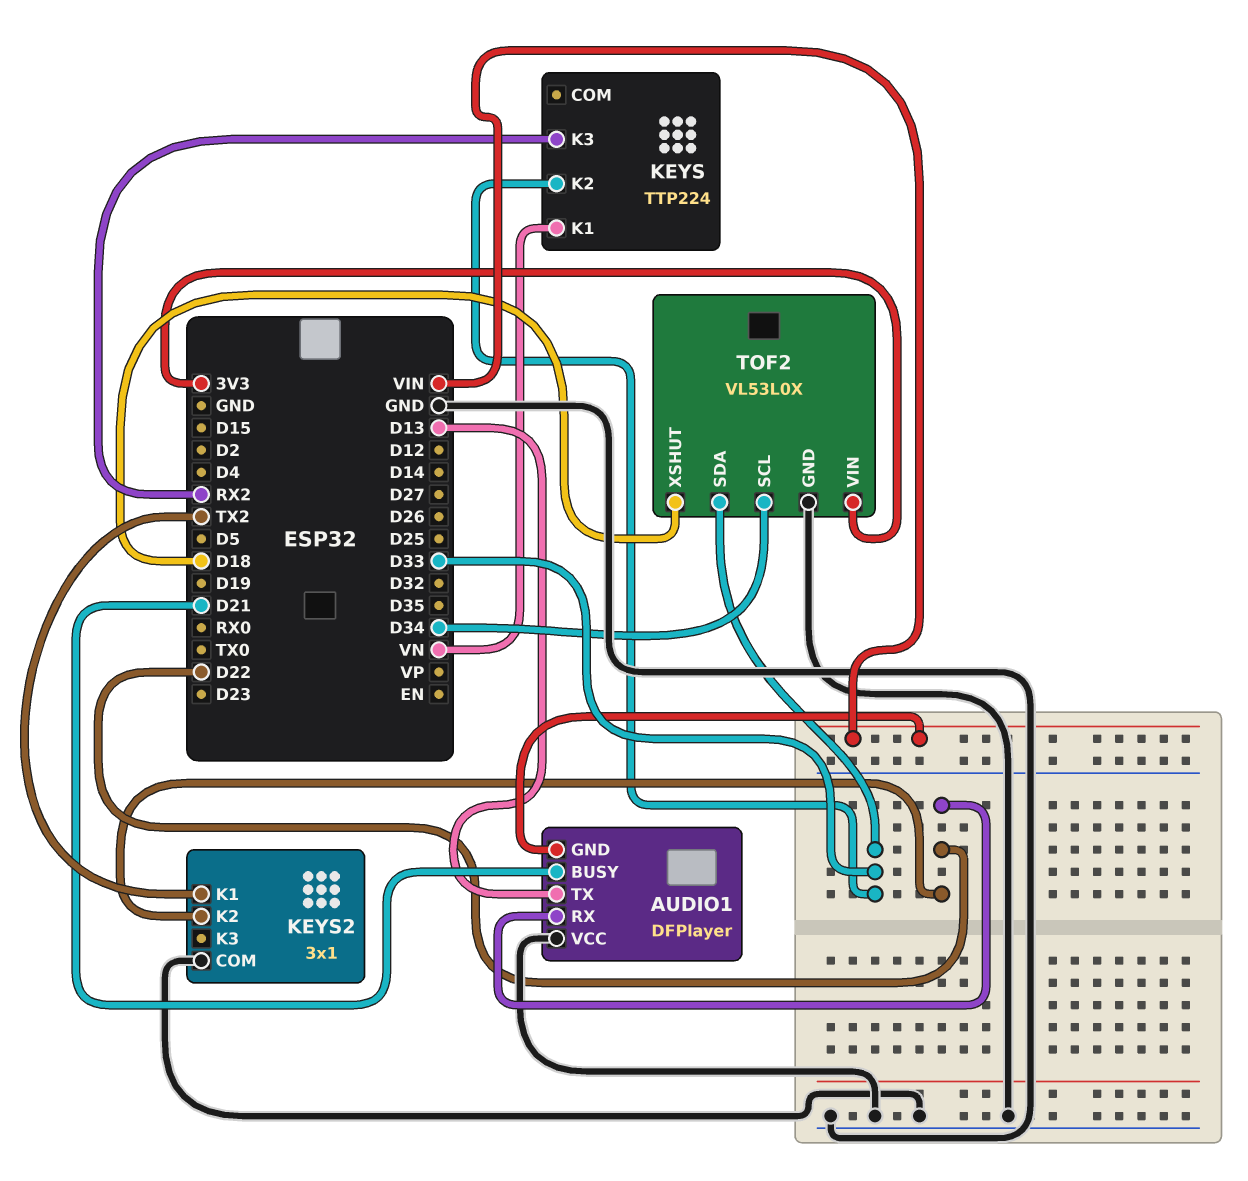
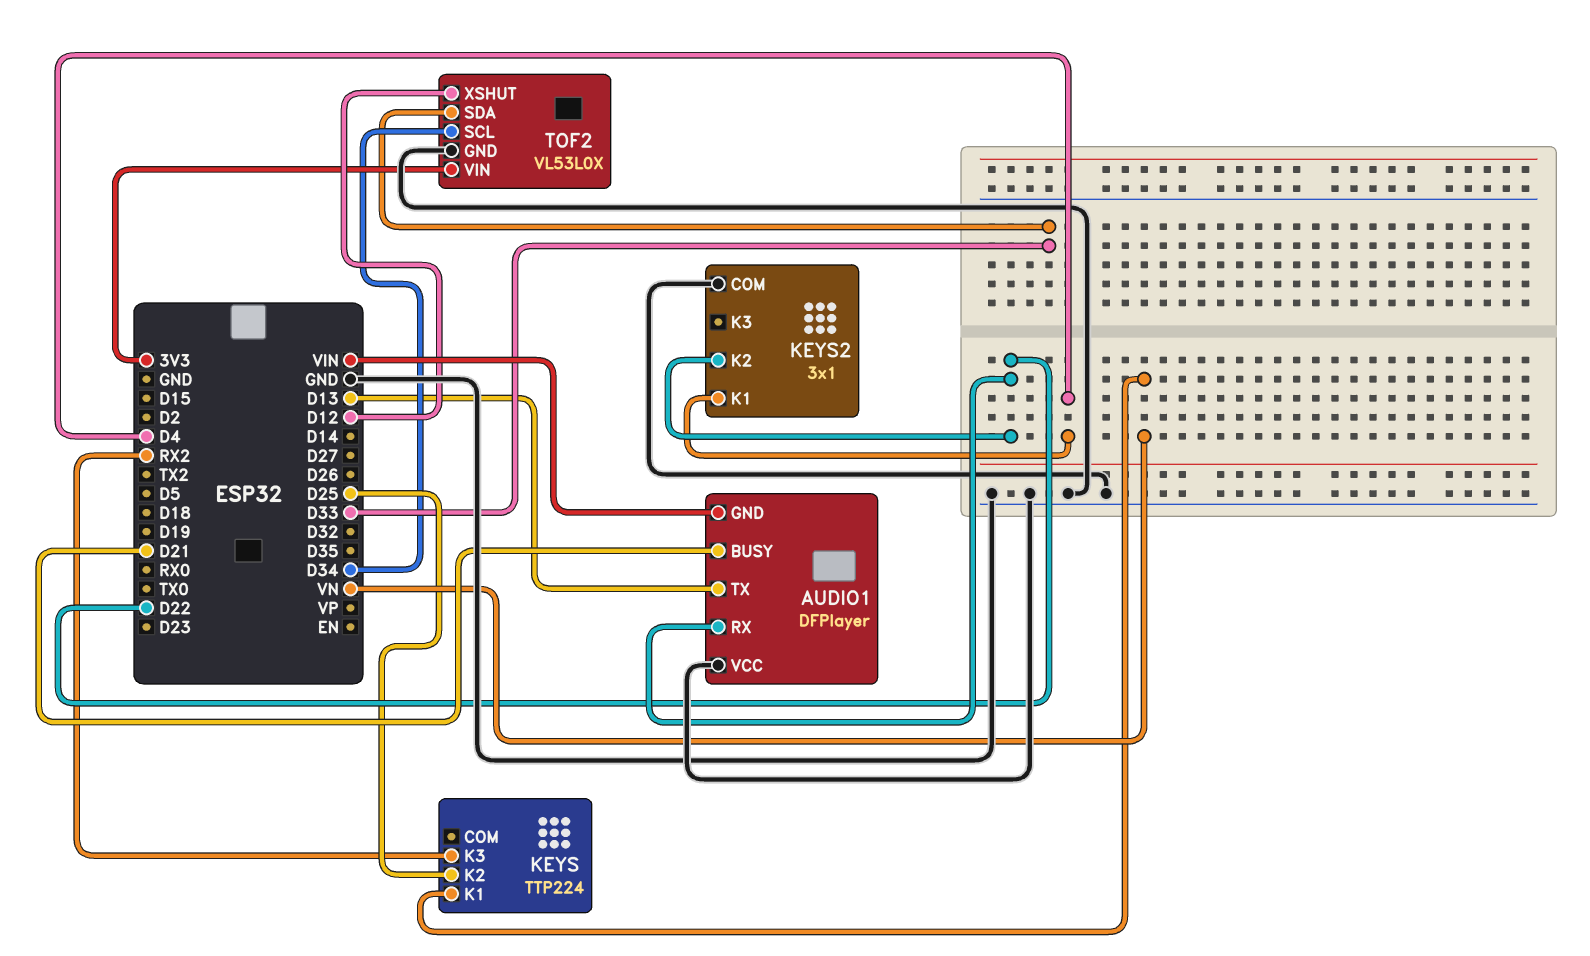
KEYS pin K2: D33 -> D25
KEYS2 pin K1: TX2 -> D4
TOF2 pin XSHUT: D18 -> D12

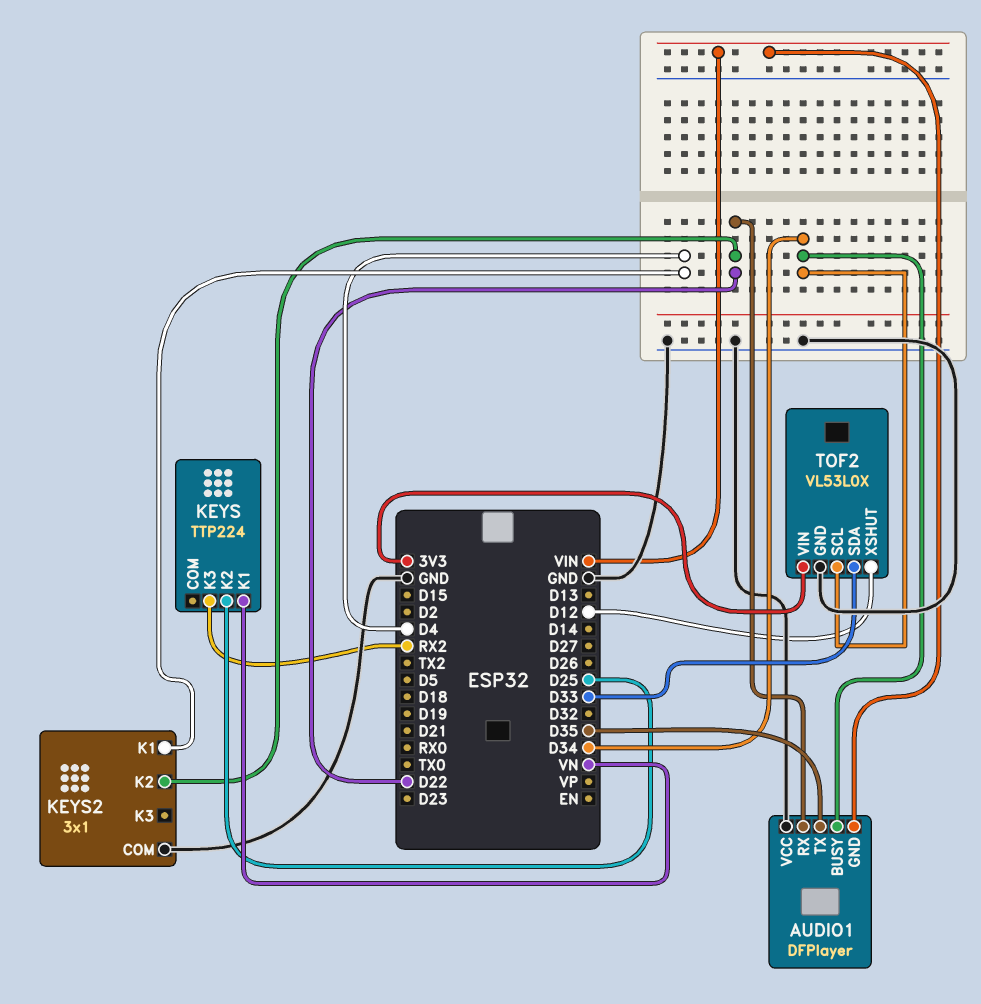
AUDIO1 pin BUSY: D21 -> D34
AUDIO1 pin TX: D13 -> D35

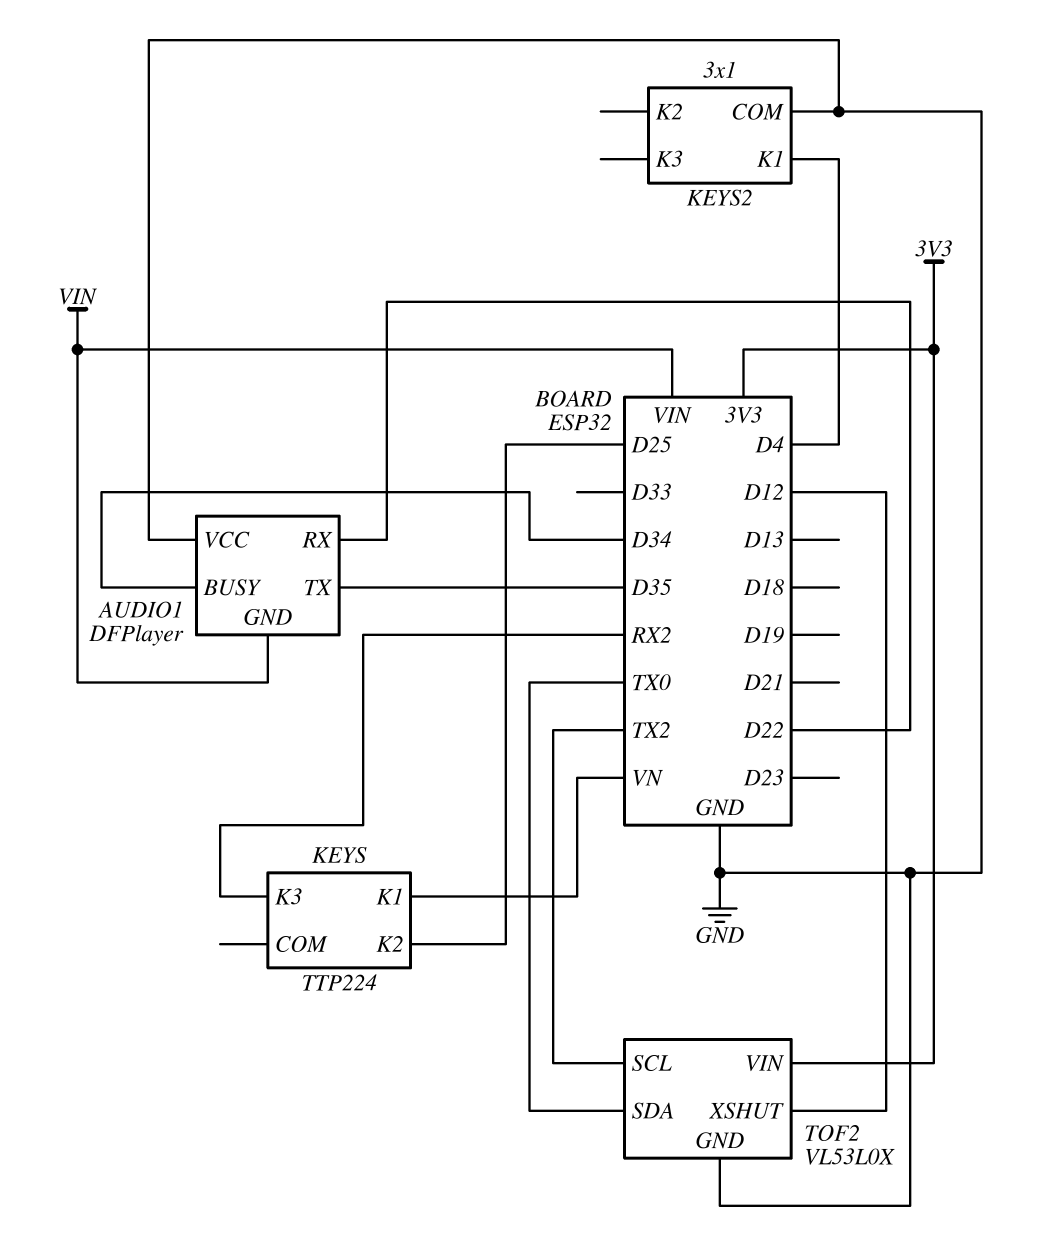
KEYS2 pin K2: D22 -> none
TOF2 pin SCL: D34 -> TX2
TOF2 pin SDA: D33 -> TX0

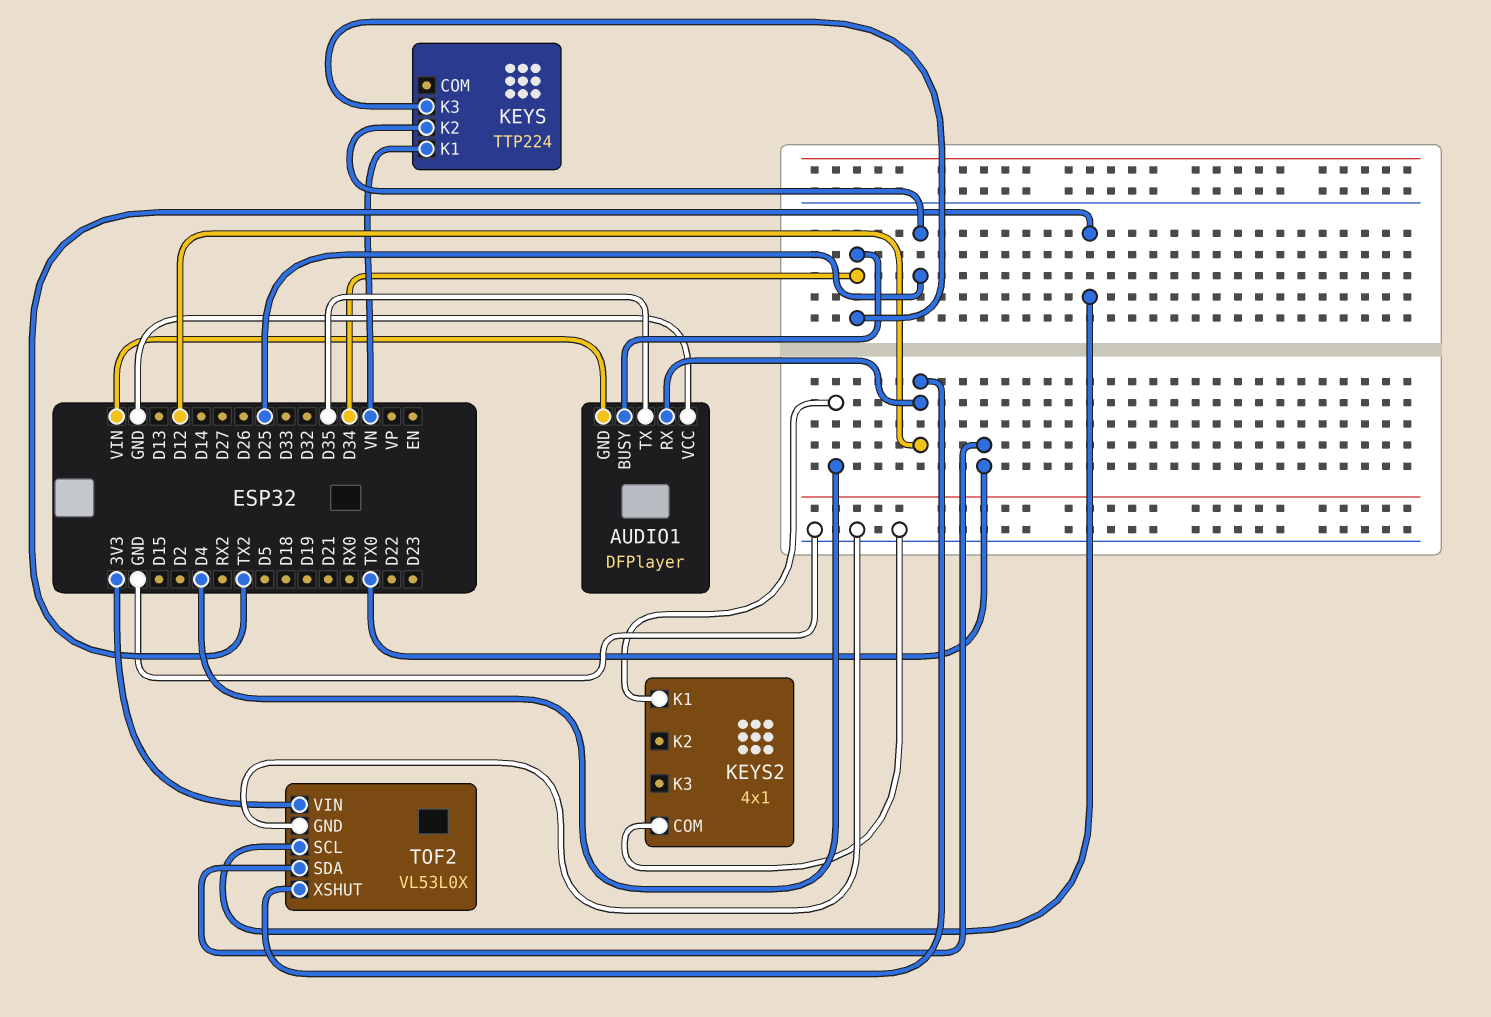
AUDIO1 pin RX: D22 -> D12
KEYS pin K3: RX2 -> D34
KEYS2: 3x1 -> 4x1

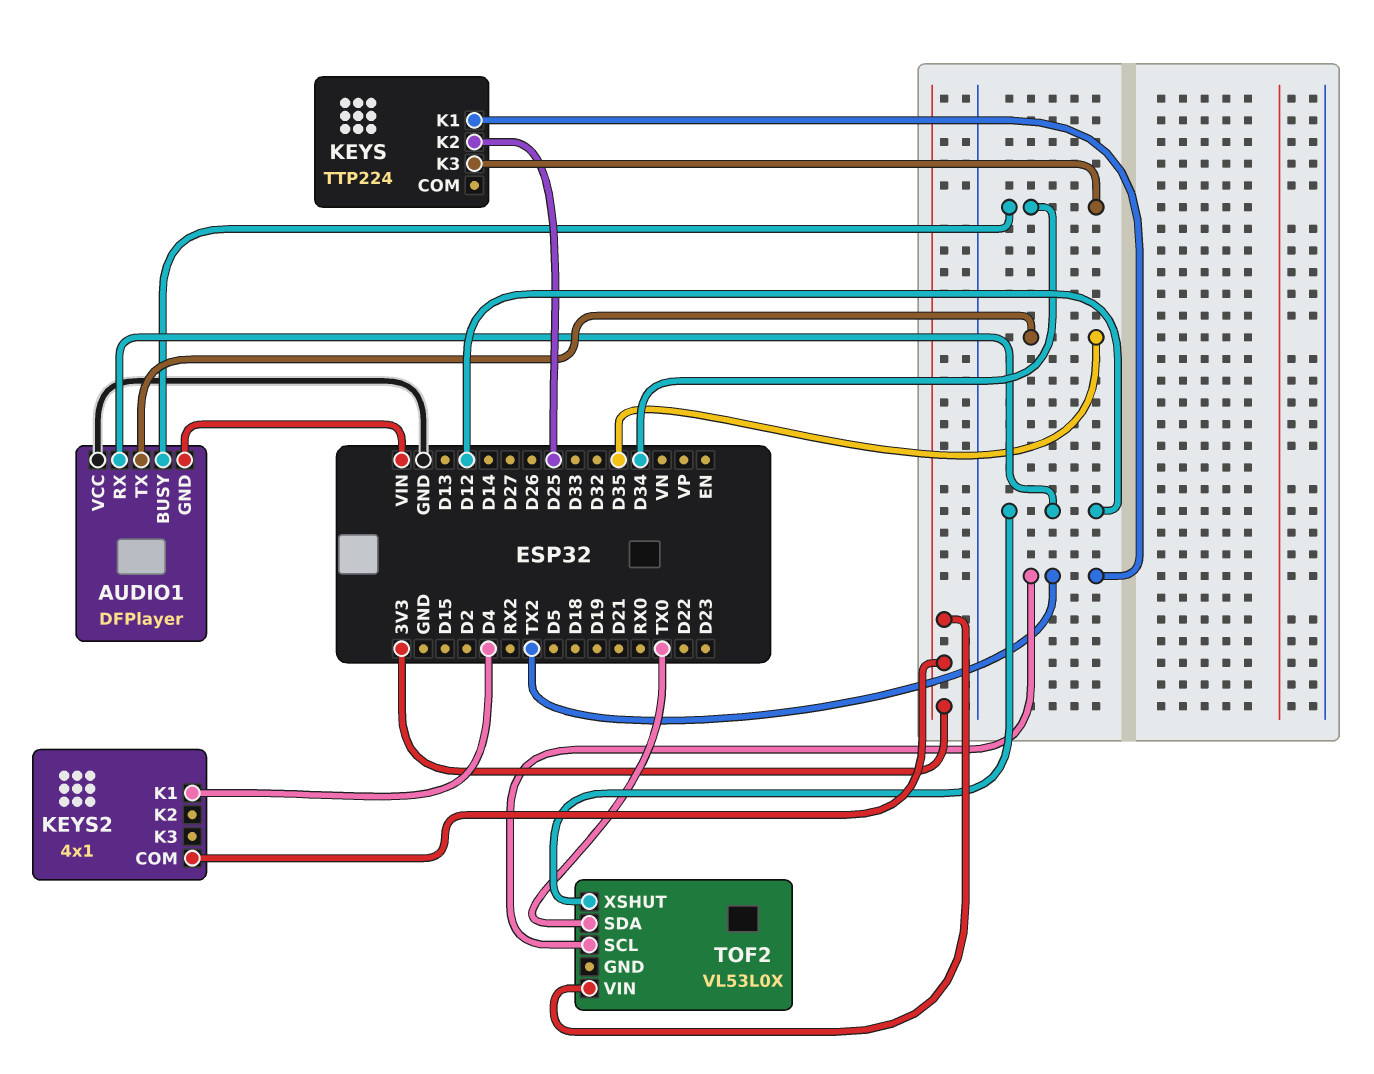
KEYS pin K1: VN -> TX2
KEYS2 pin COM: GND -> 3V3
TOF2 pin GND: GND -> none

